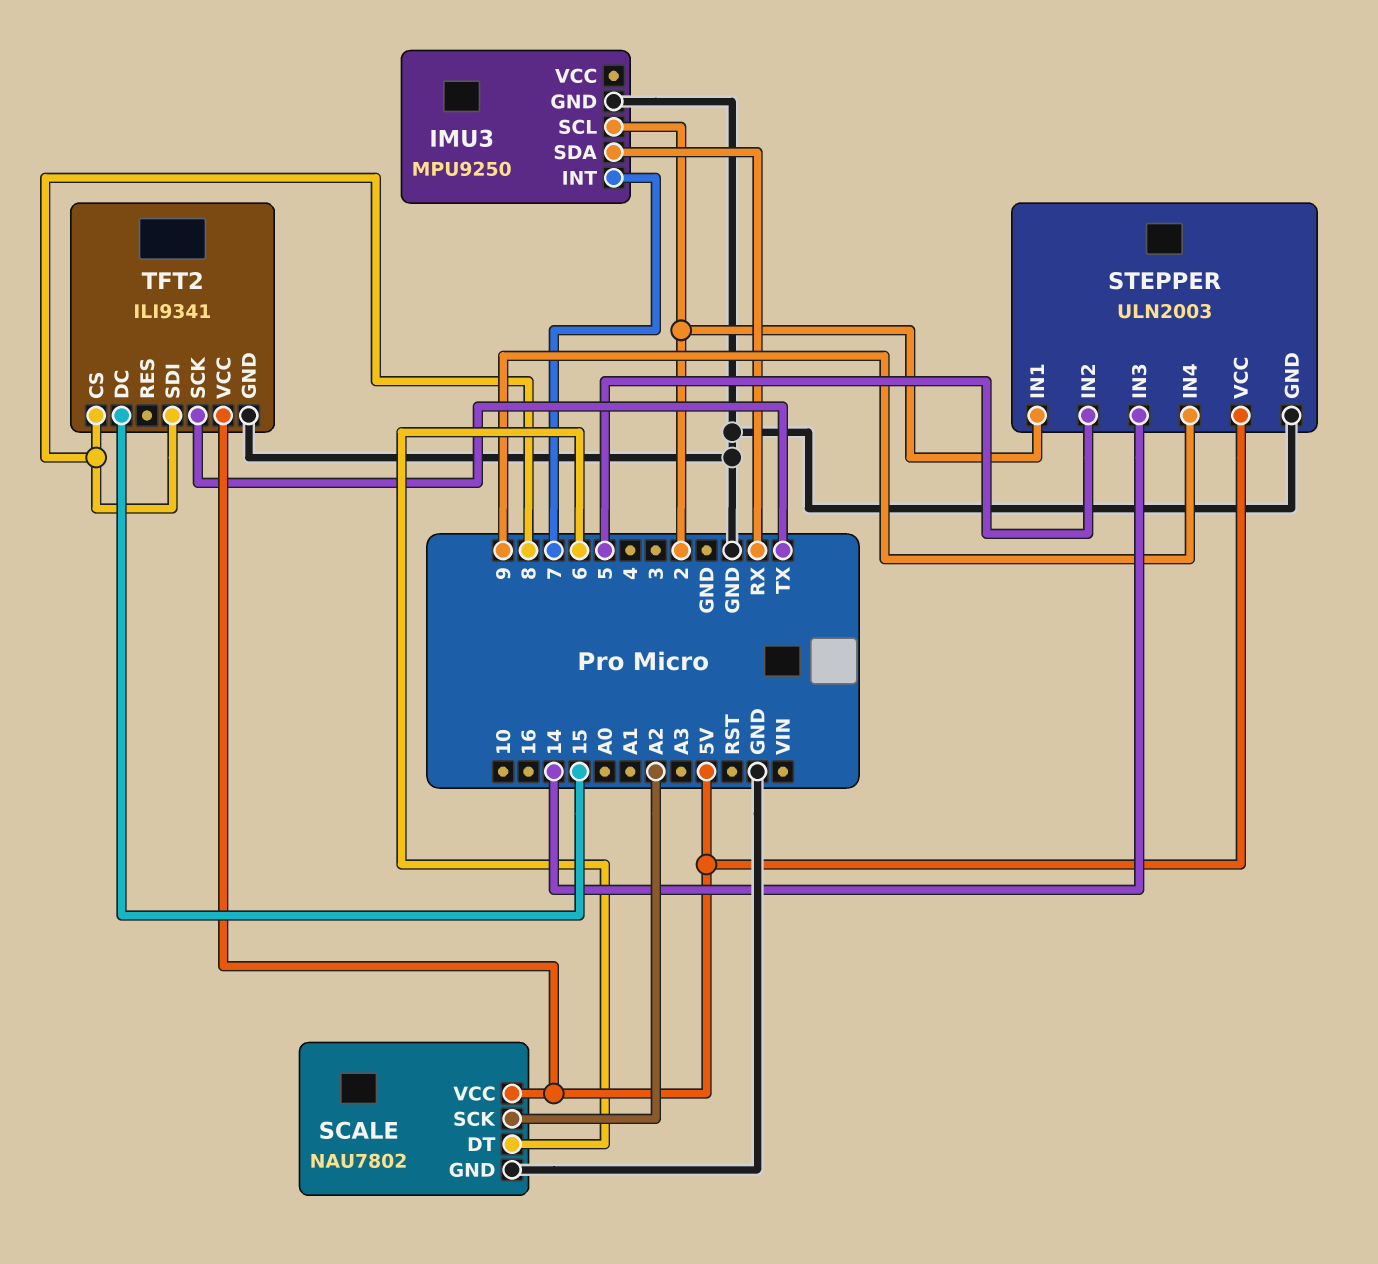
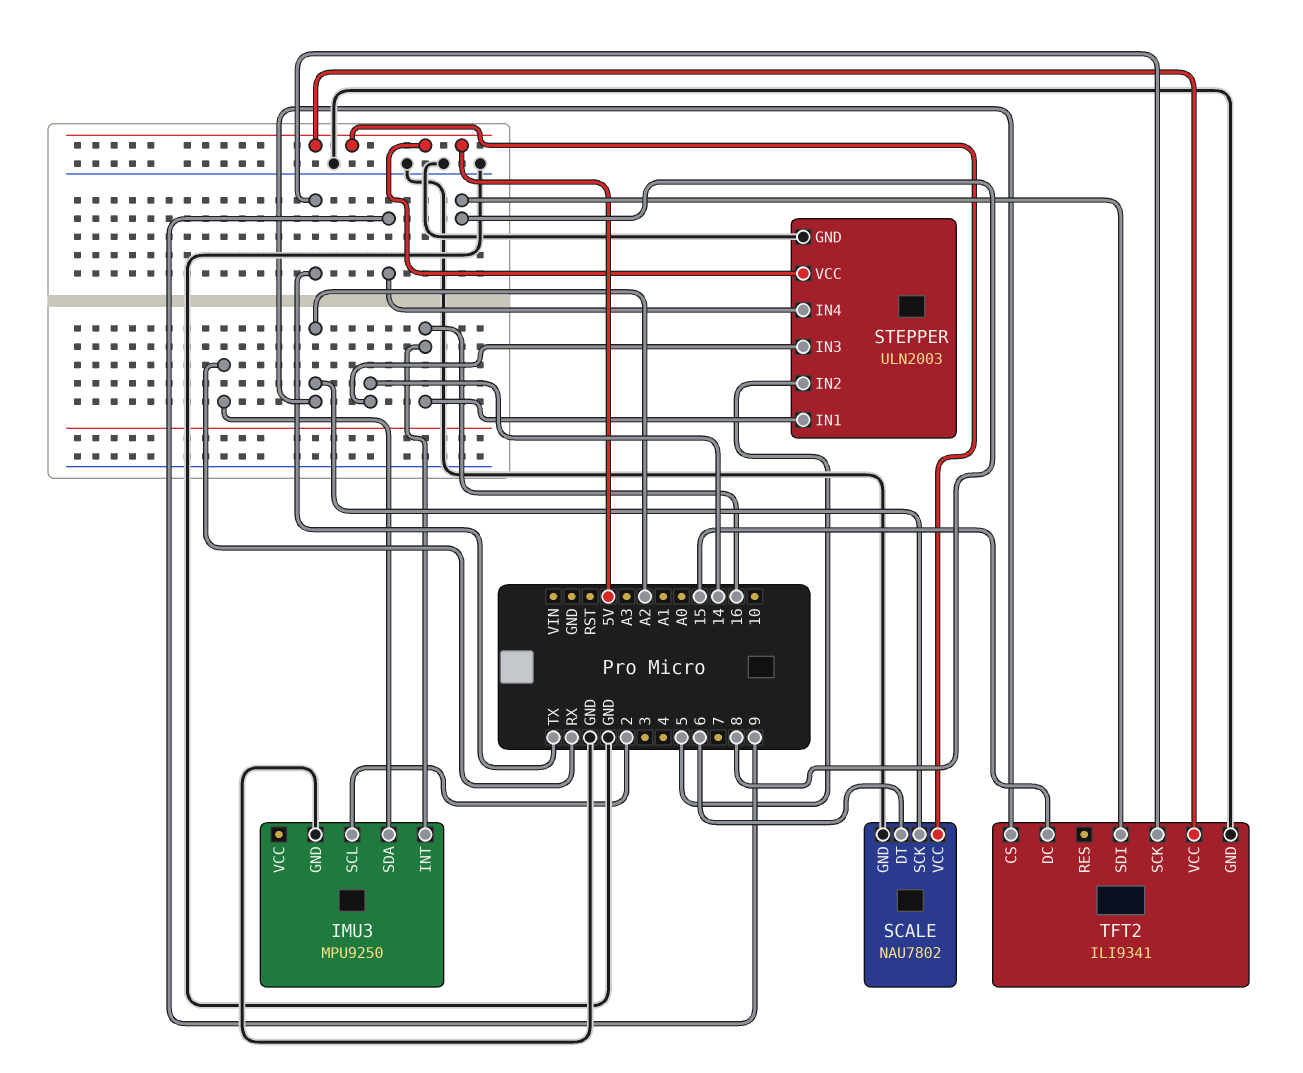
IMU3 pin INT: 7 -> 16
STEPPER pin IN1: 2 -> 16
TFT2 pin CS: 8 -> A2

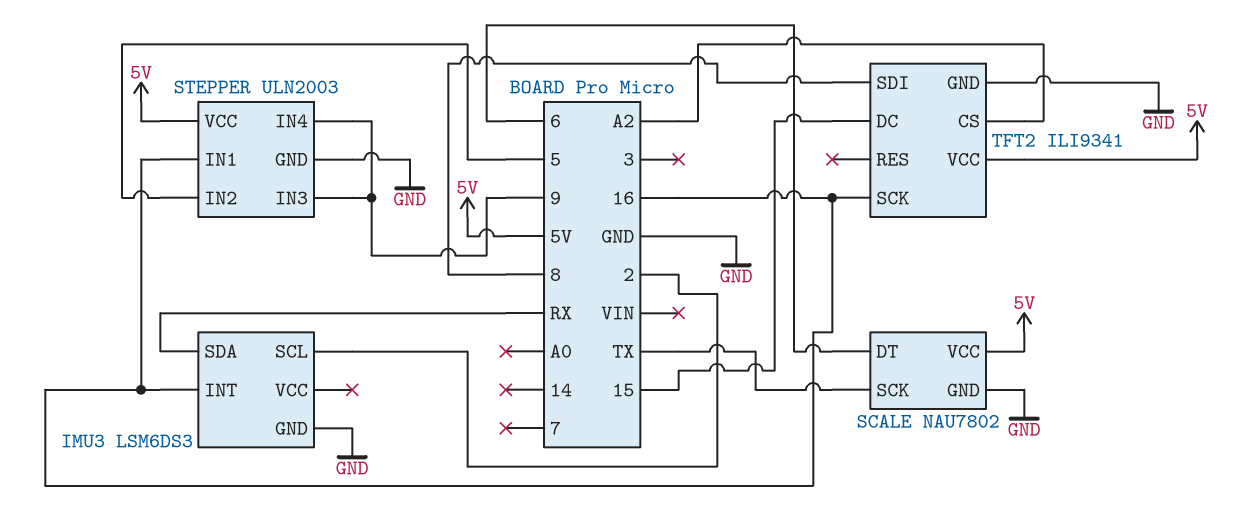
IMU3: MPU9250 -> LSM6DS3
SCALE pin SCK: A2 -> TX
STEPPER pin IN3: 14 -> 9
TFT2 pin SCK: TX -> 16

